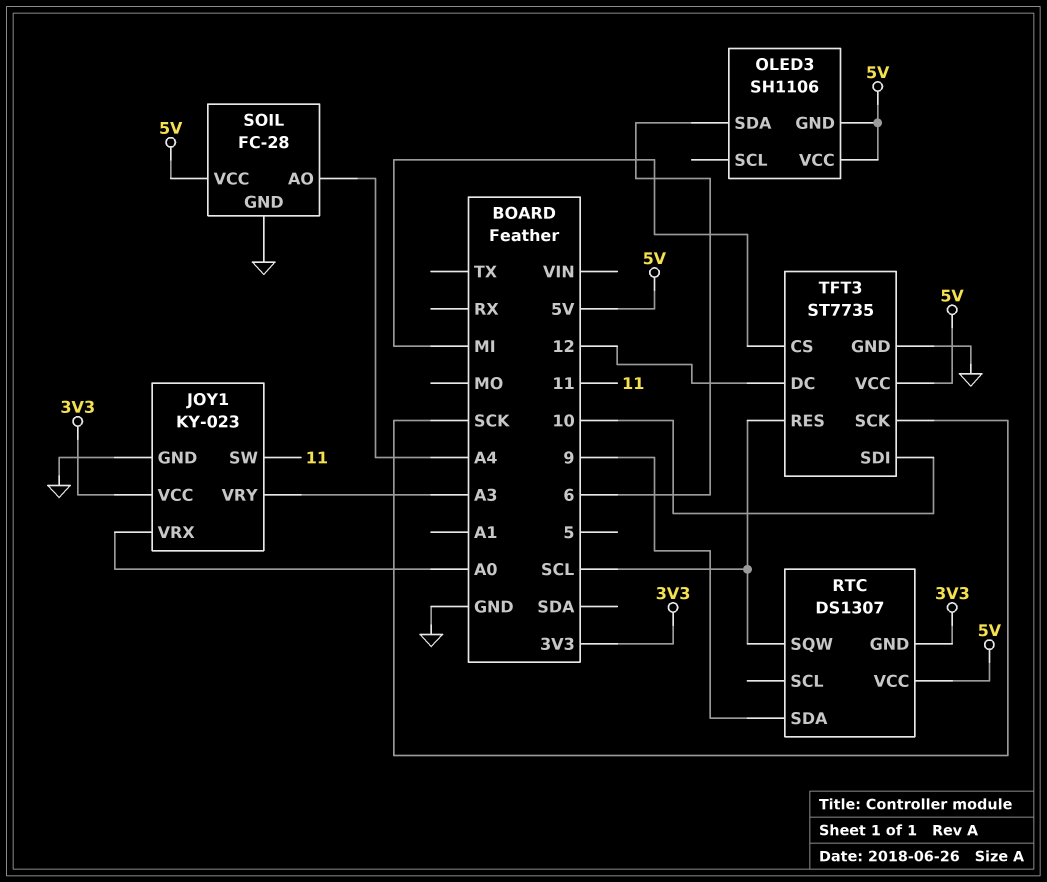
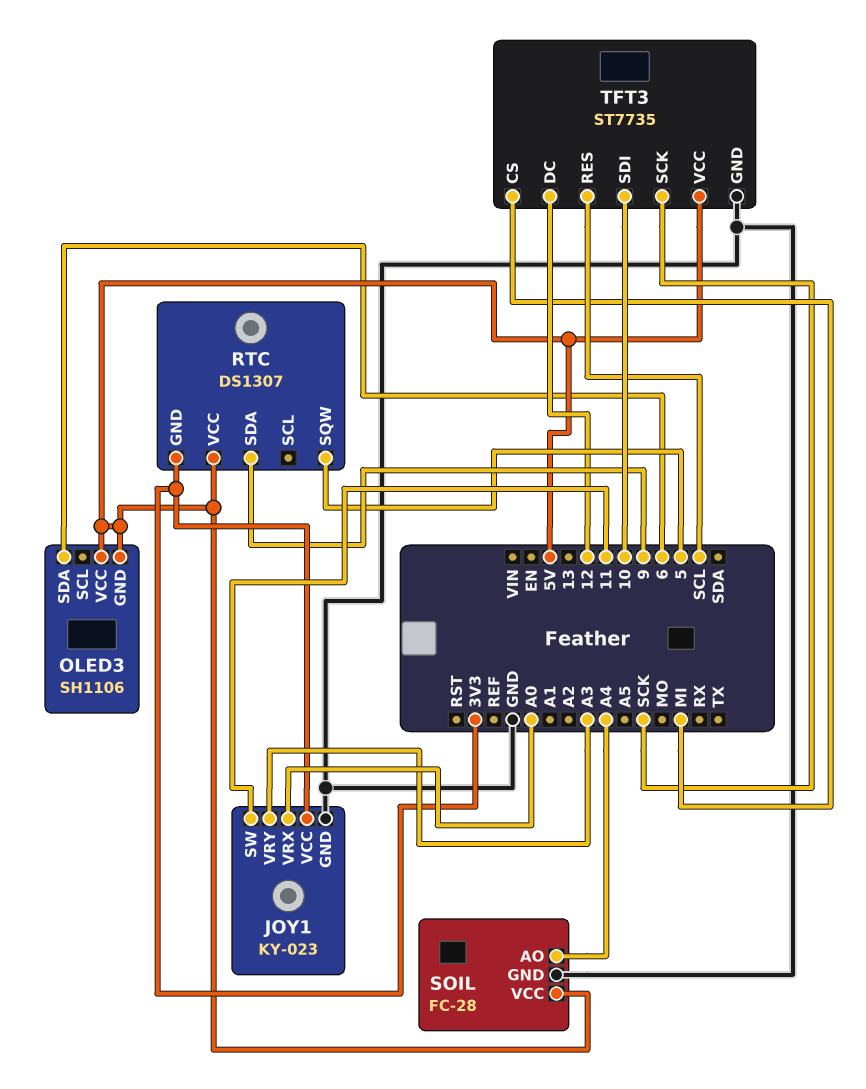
RTC pin SQW: SCL -> 5

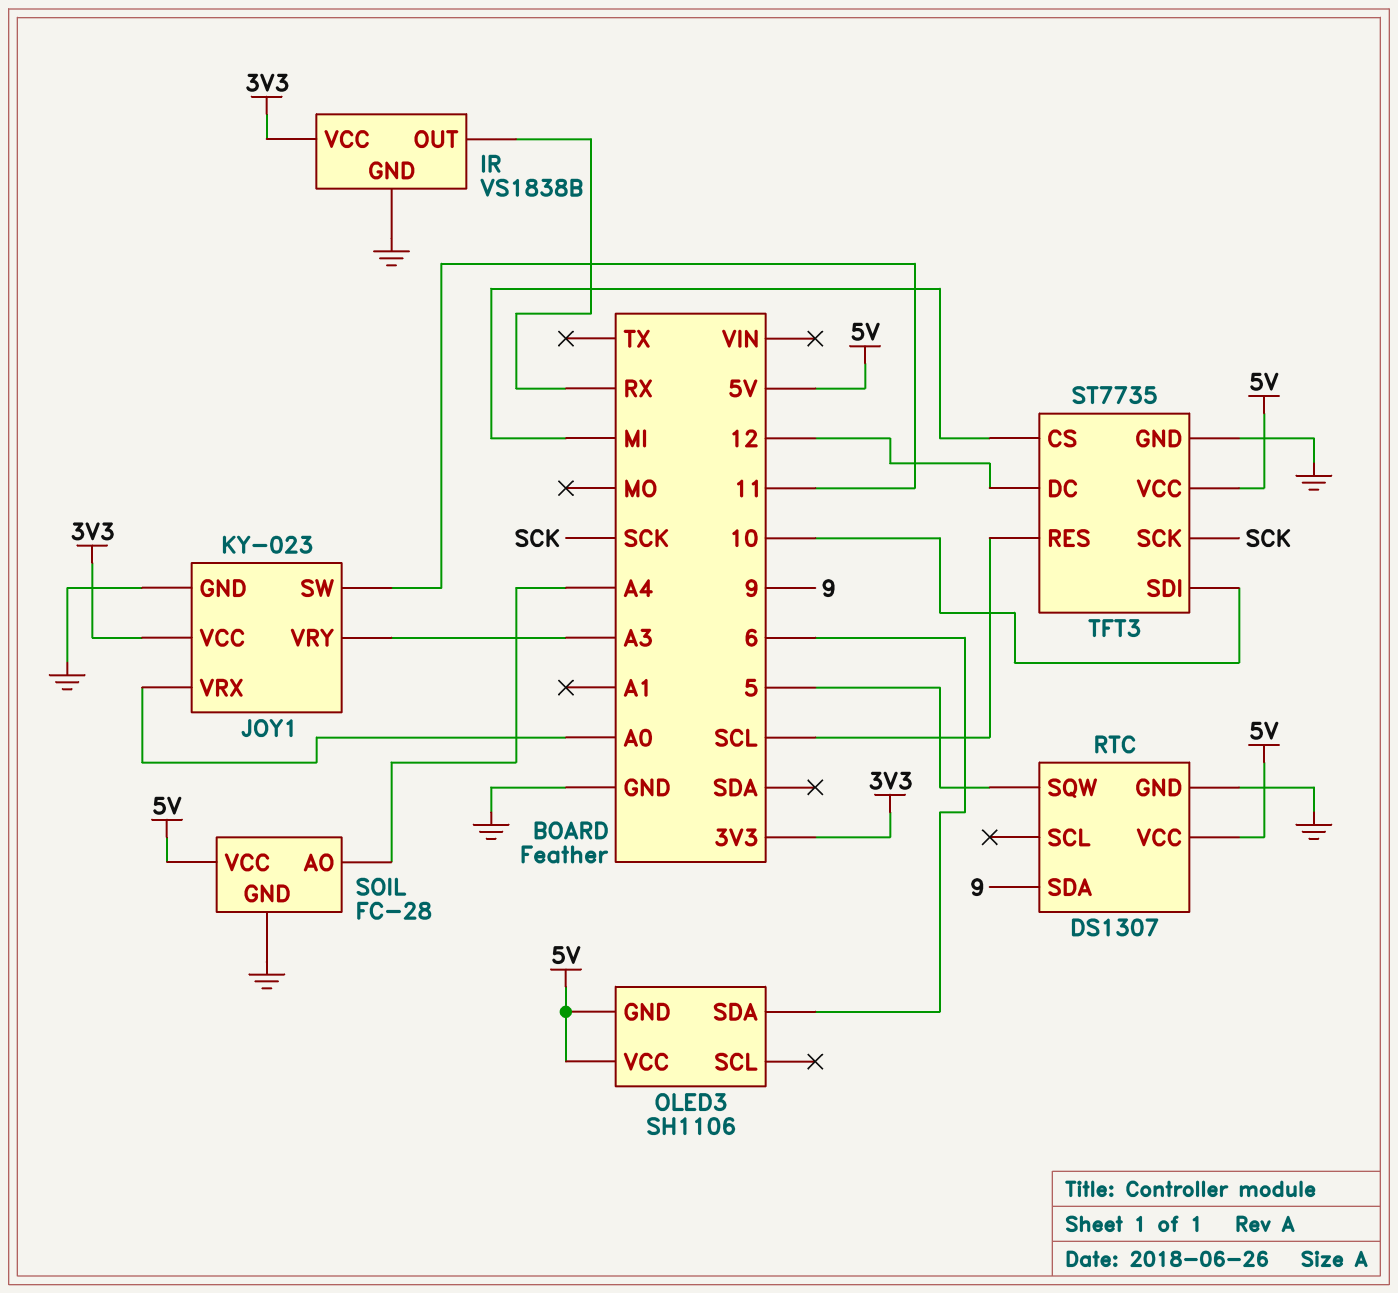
IR: none -> VS1838B
IR pin GND: none -> GND
IR pin OUT: none -> RX
IR pin VCC: none -> 3V3
RTC pin GND: 3V3 -> GND

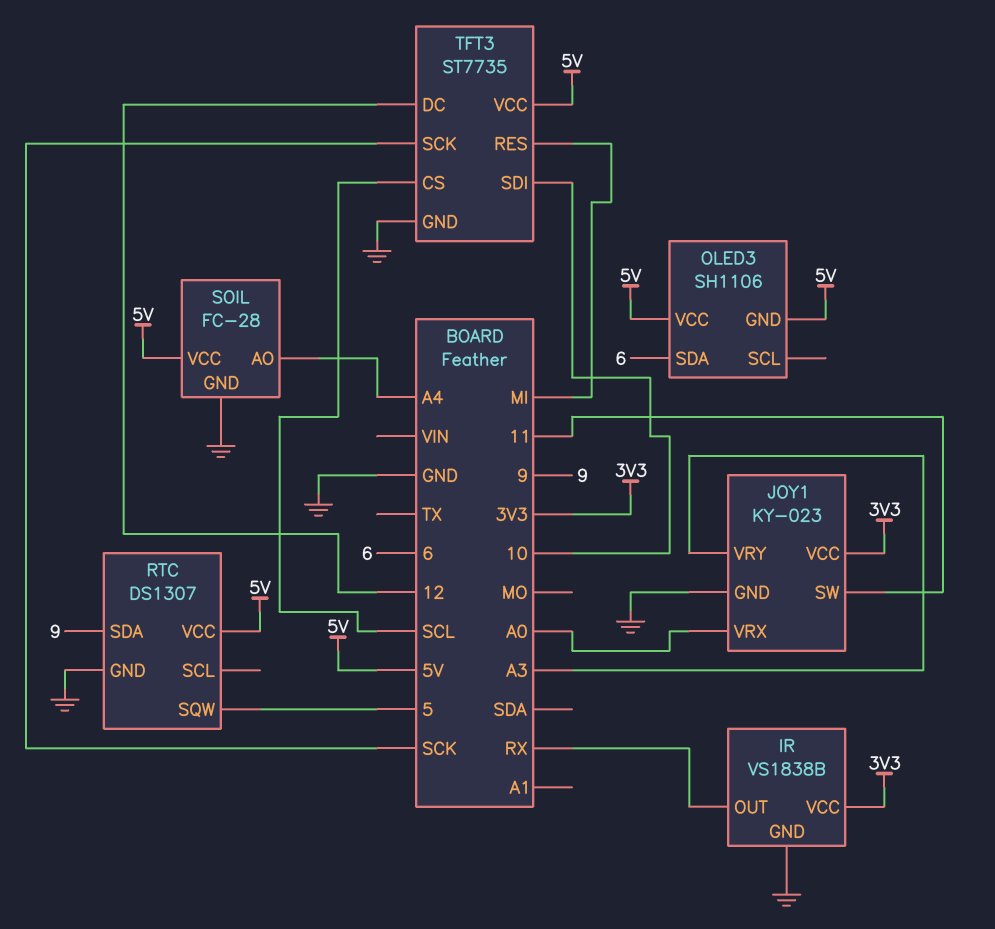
TFT3 pin CS: MI -> SCL
TFT3 pin RES: SCL -> MI

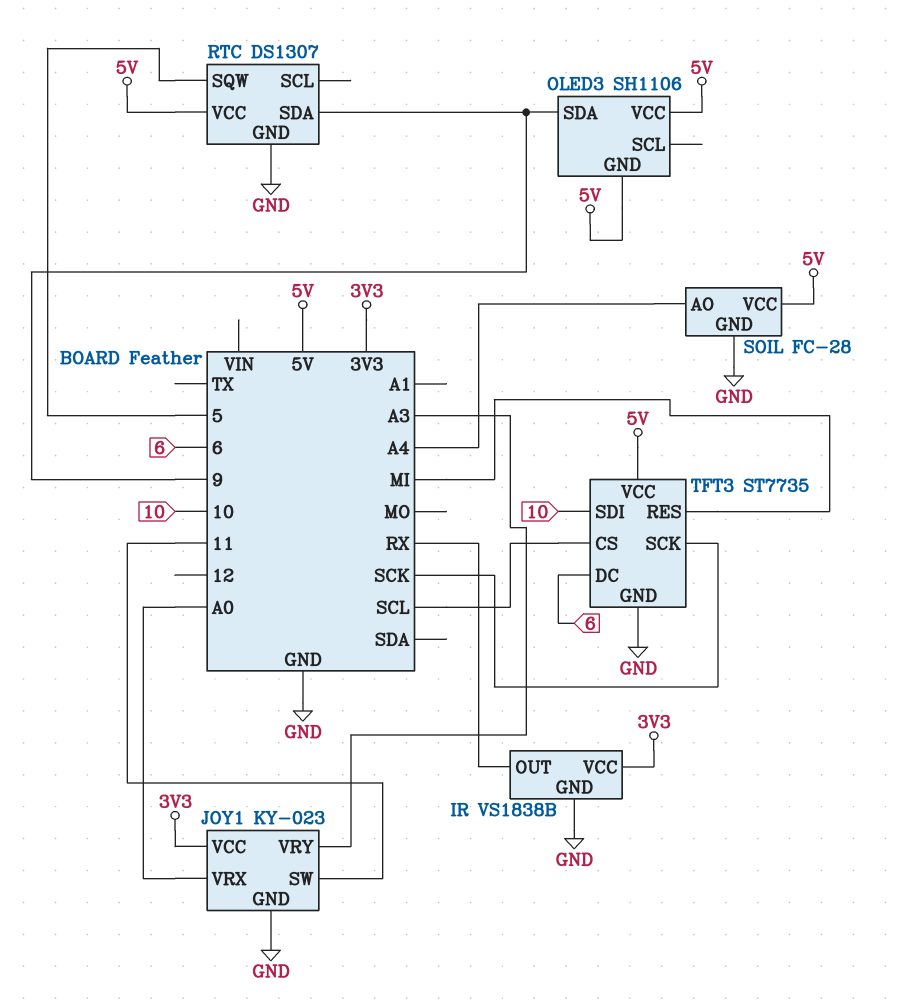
OLED3 pin SDA: 6 -> 9
TFT3 pin DC: 12 -> 6

